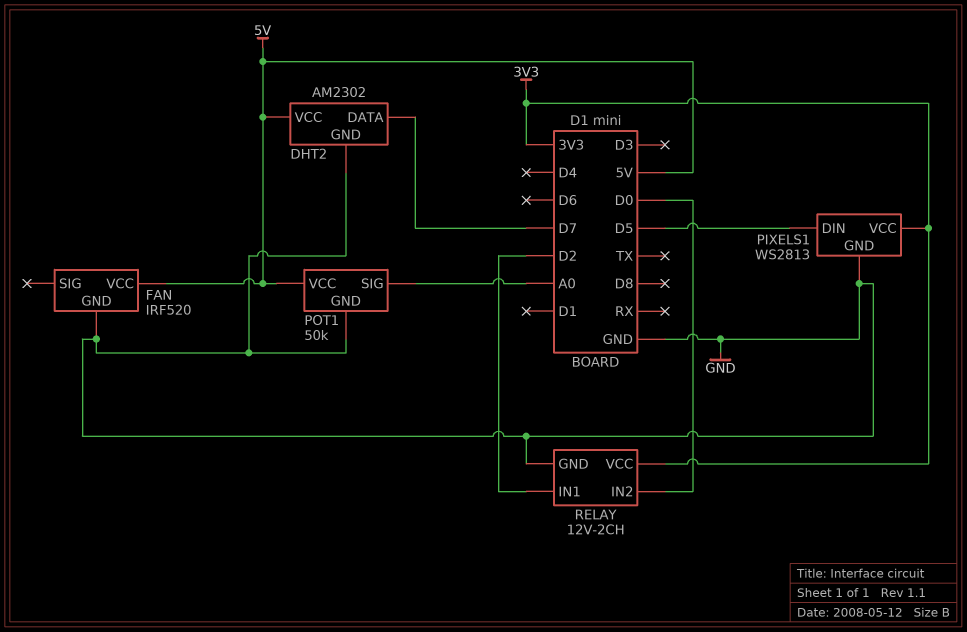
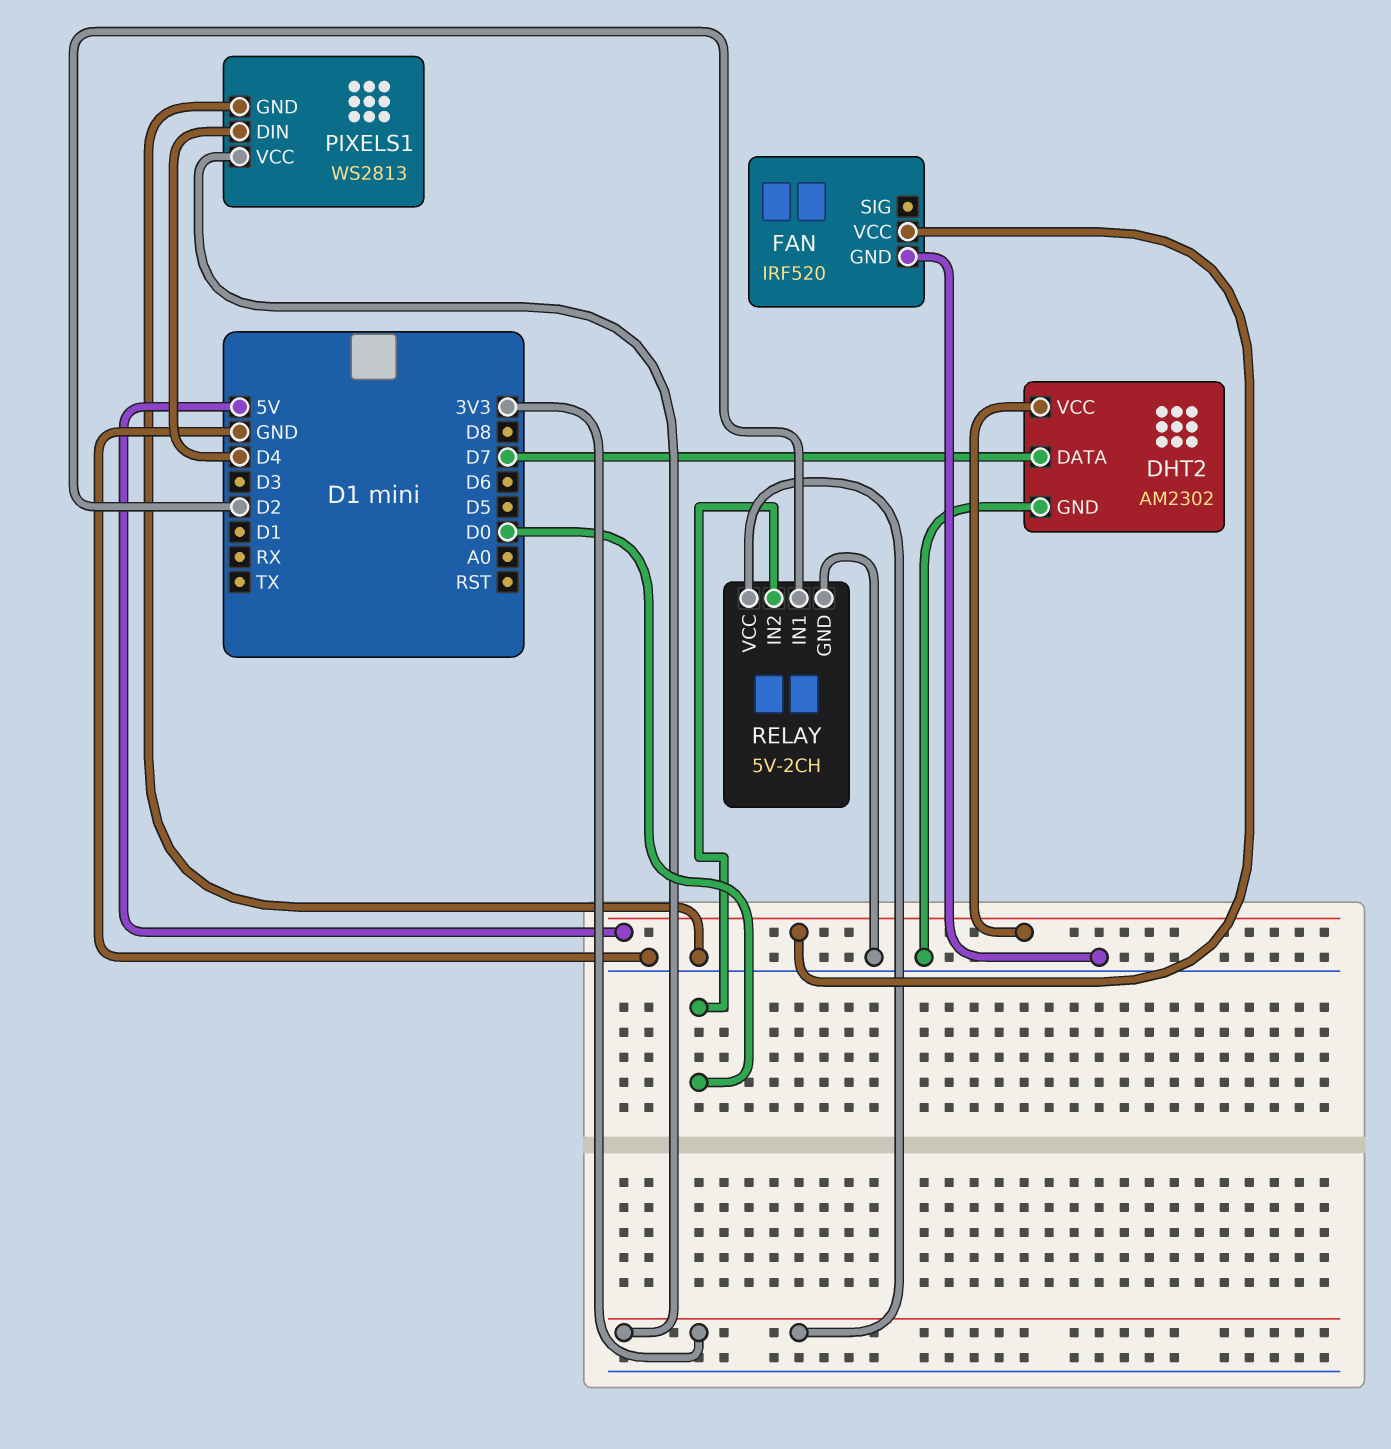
PIXELS1 pin DIN: D5 -> D4
POT1: 50k -> none
POT1 pin GND: GND -> none
POT1 pin SIG: A0 -> none
POT1 pin VCC: 5V -> none
RELAY: 12V-2CH -> 5V-2CH

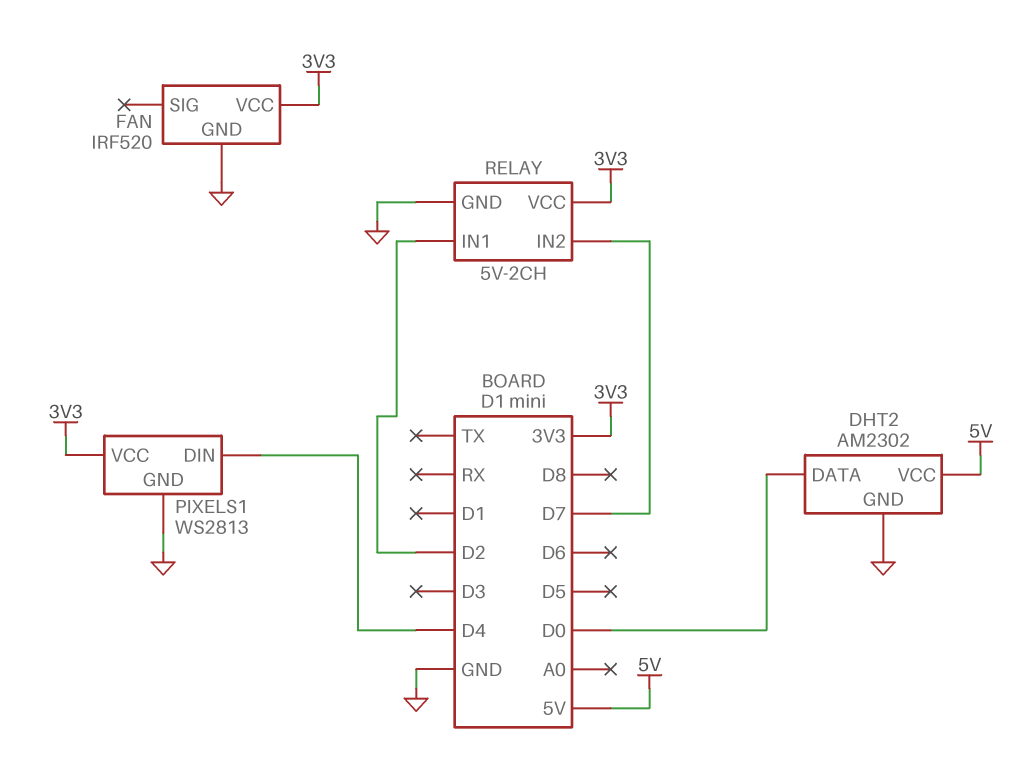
DHT2 pin DATA: D7 -> D0
FAN pin VCC: 5V -> 3V3
RELAY pin IN2: D0 -> D7

